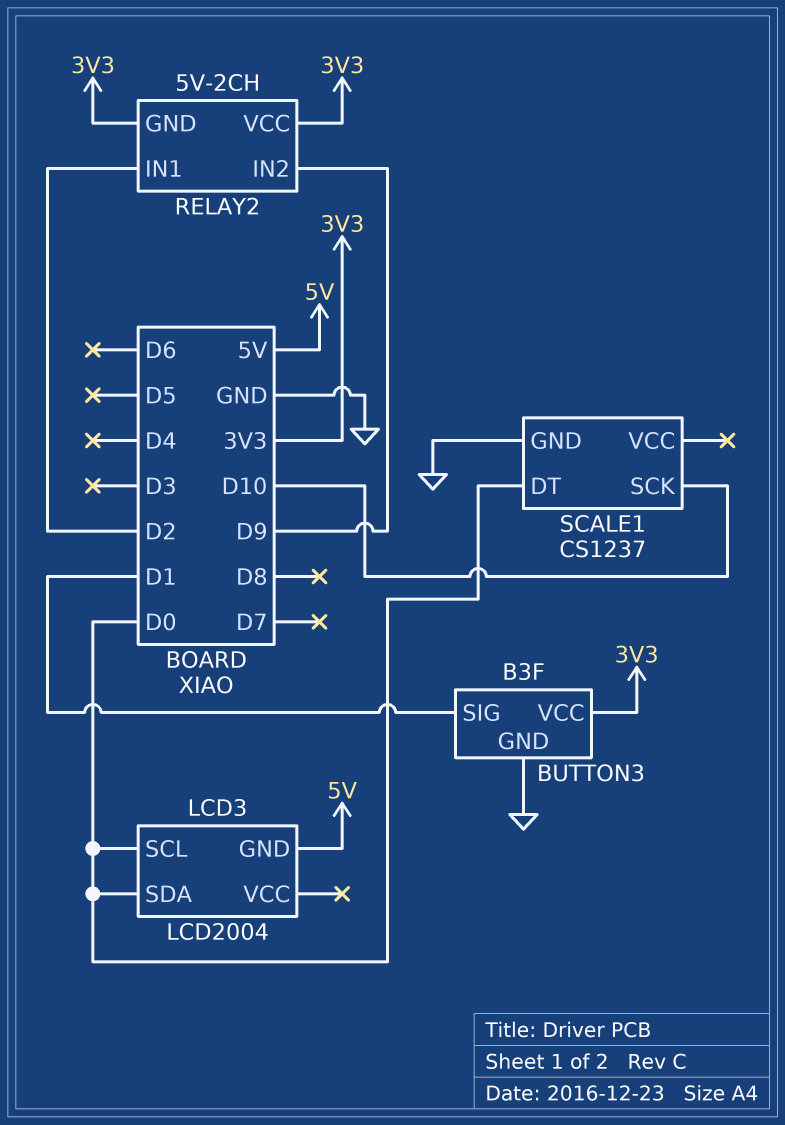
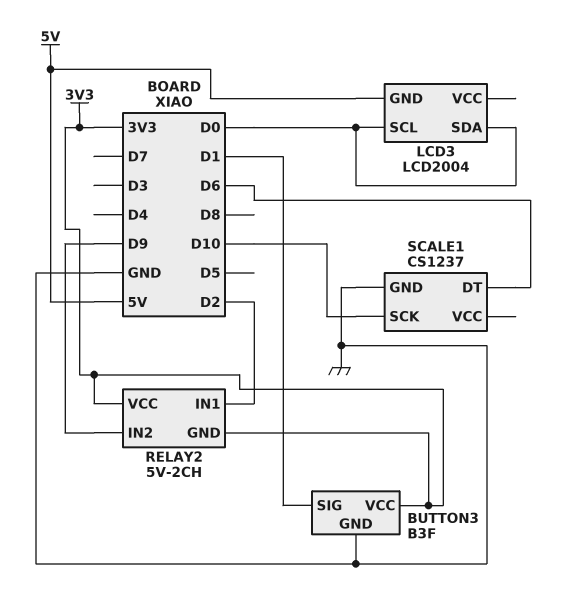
SCALE1 pin DT: D0 -> D6

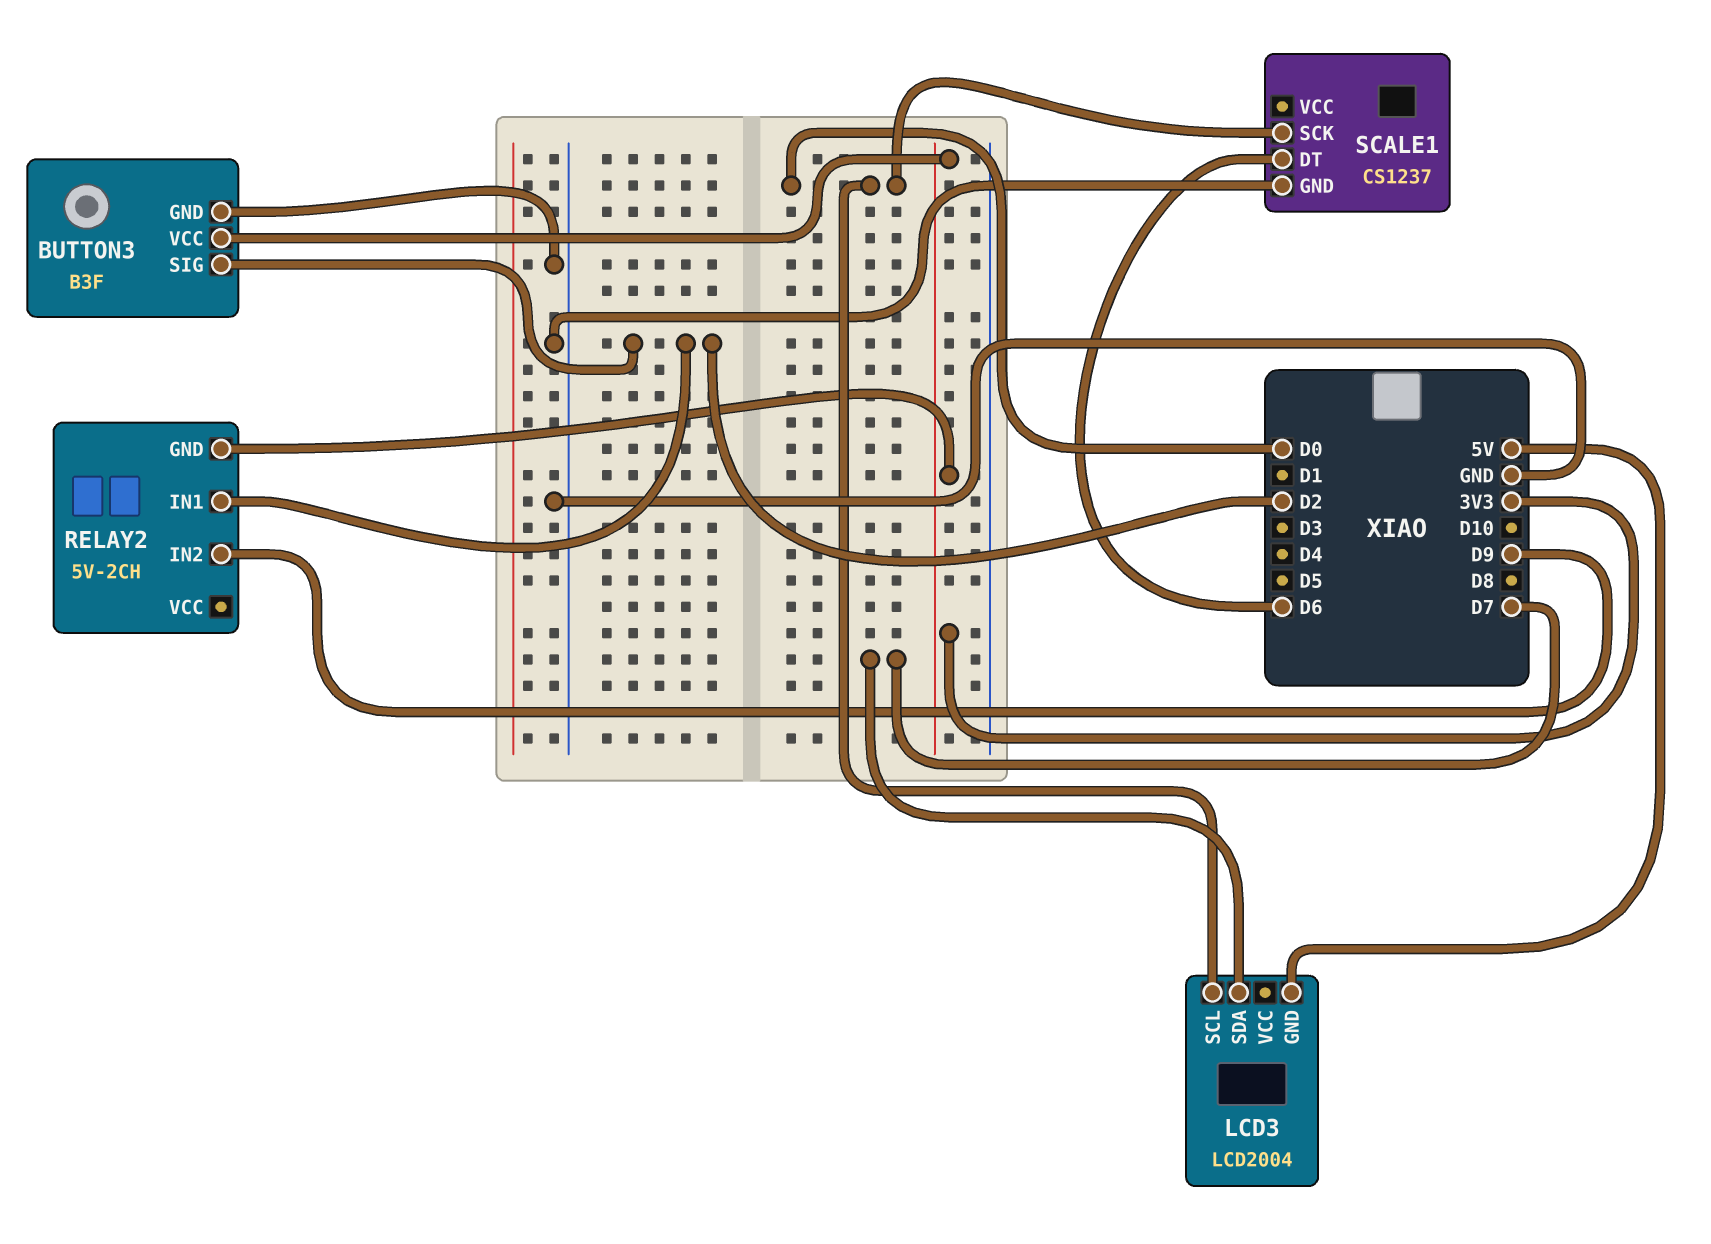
BUTTON3 pin SIG: D1 -> D2
LCD3 pin SDA: D0 -> D7
RELAY2 pin VCC: 3V3 -> none
SCALE1 pin SCK: D10 -> D0

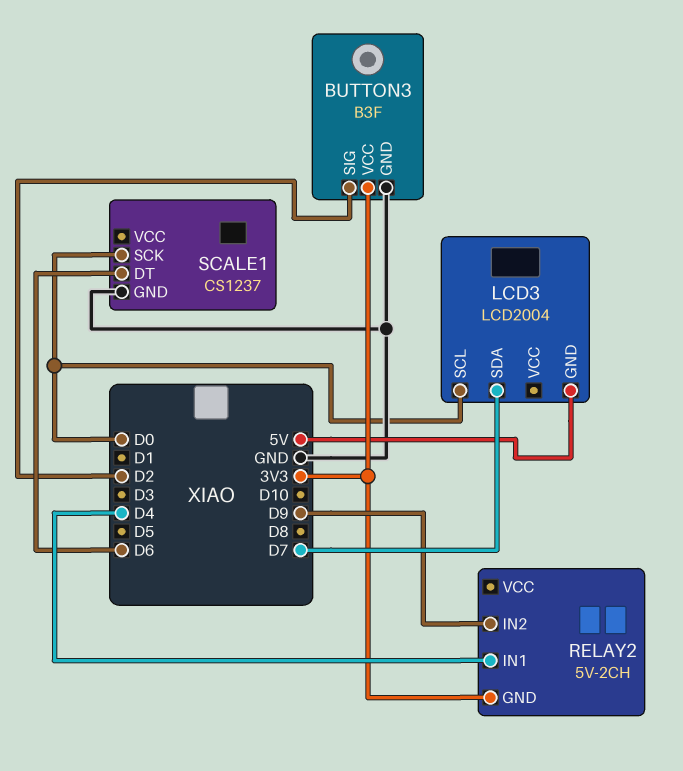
RELAY2 pin IN1: D2 -> D4

